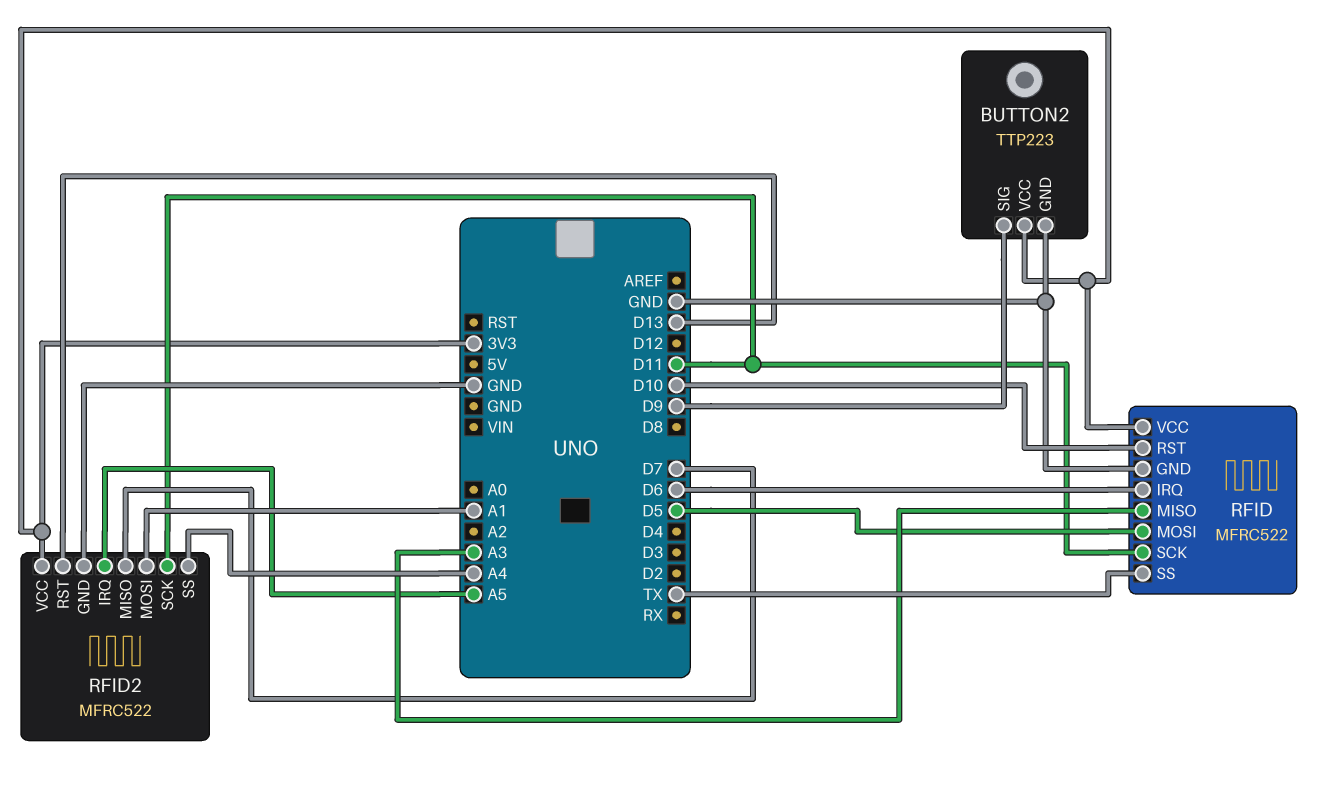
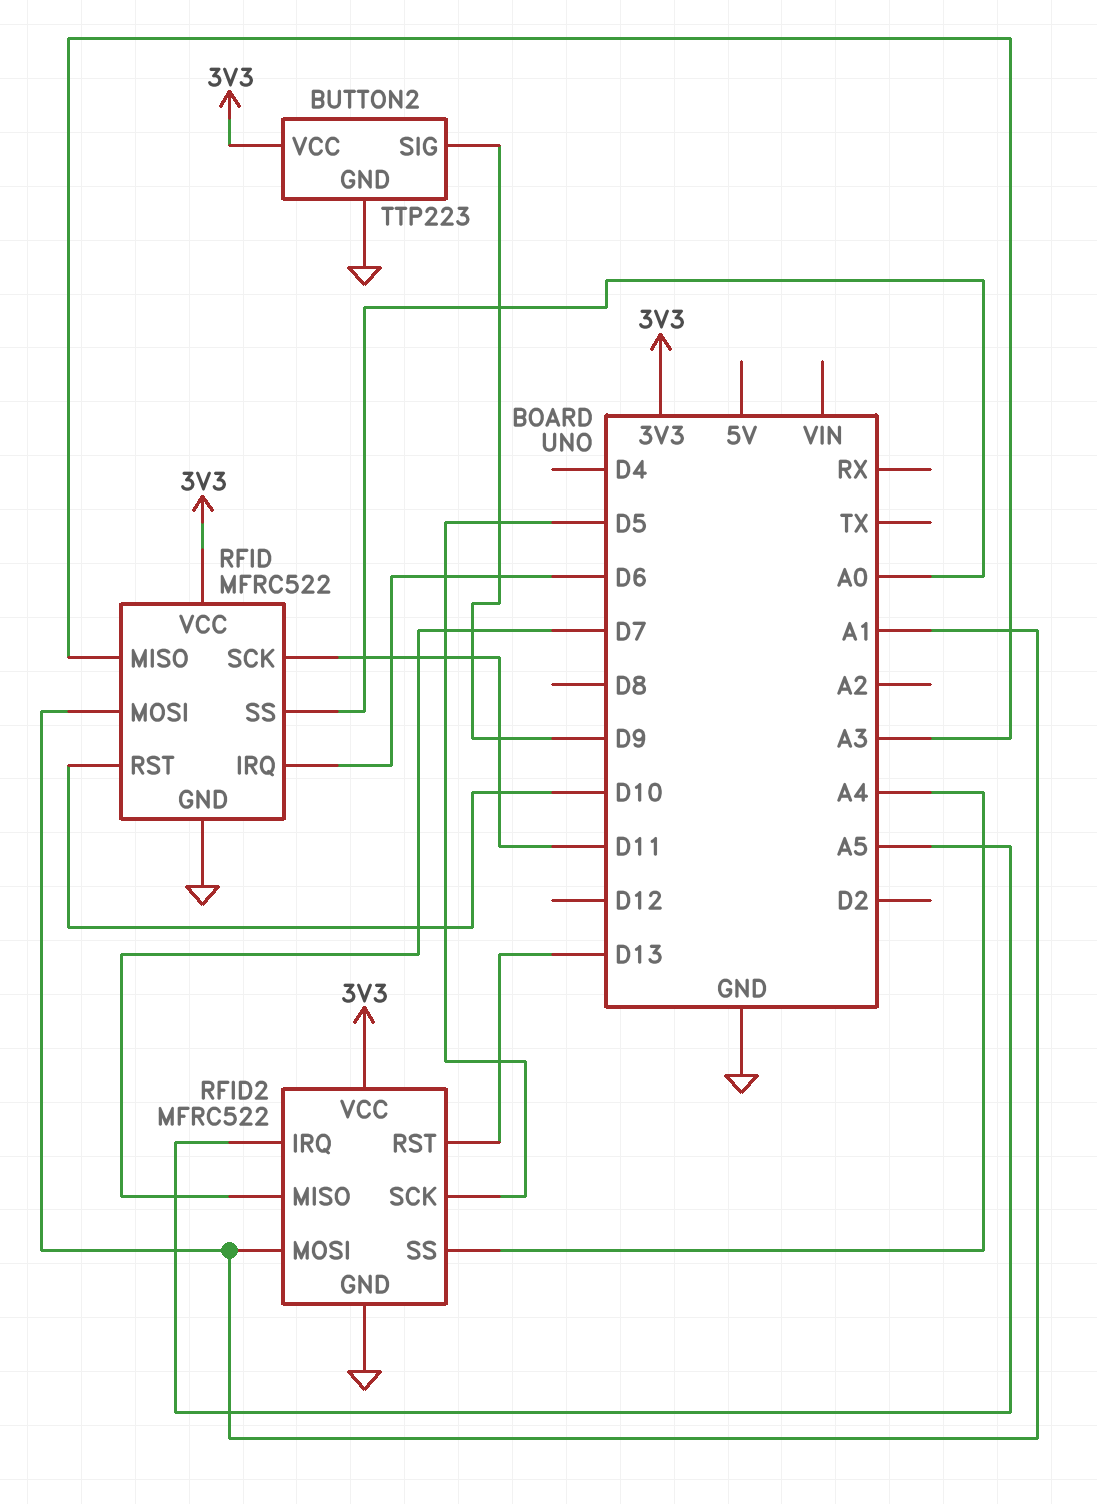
RFID pin MOSI: D5 -> A1
RFID pin SS: TX -> A0
RFID2 pin SCK: D11 -> D5

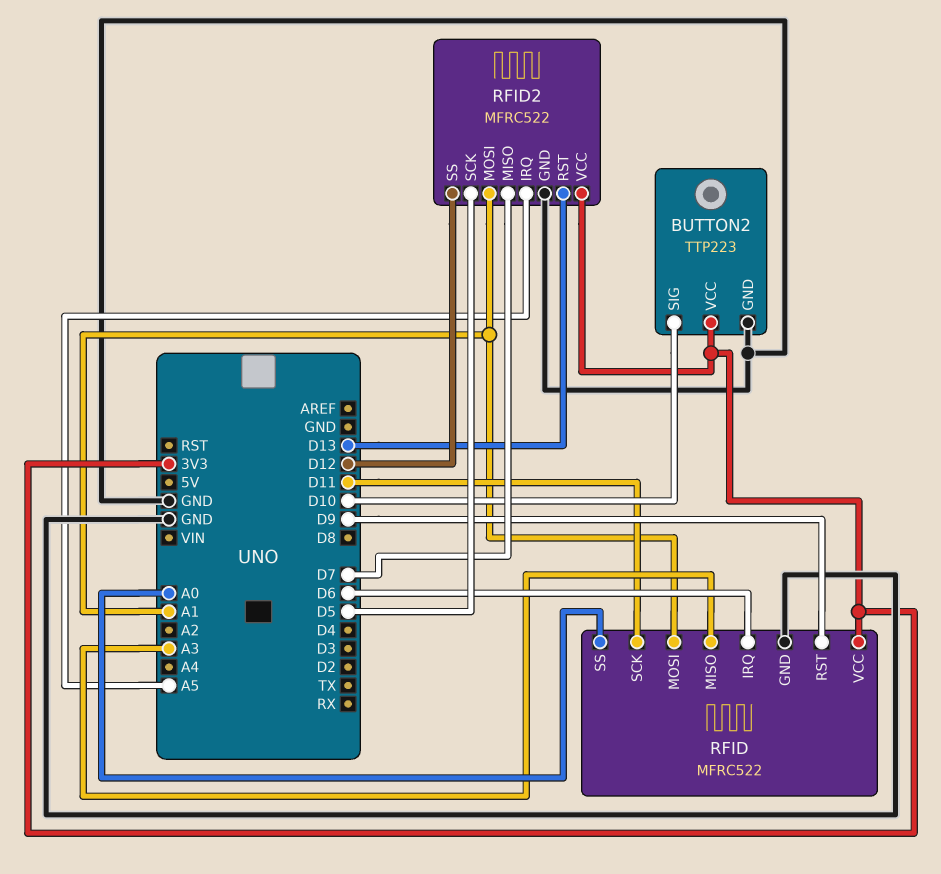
BUTTON2 pin SIG: D9 -> D10
RFID pin RST: D10 -> D9
RFID2 pin SS: A4 -> D12

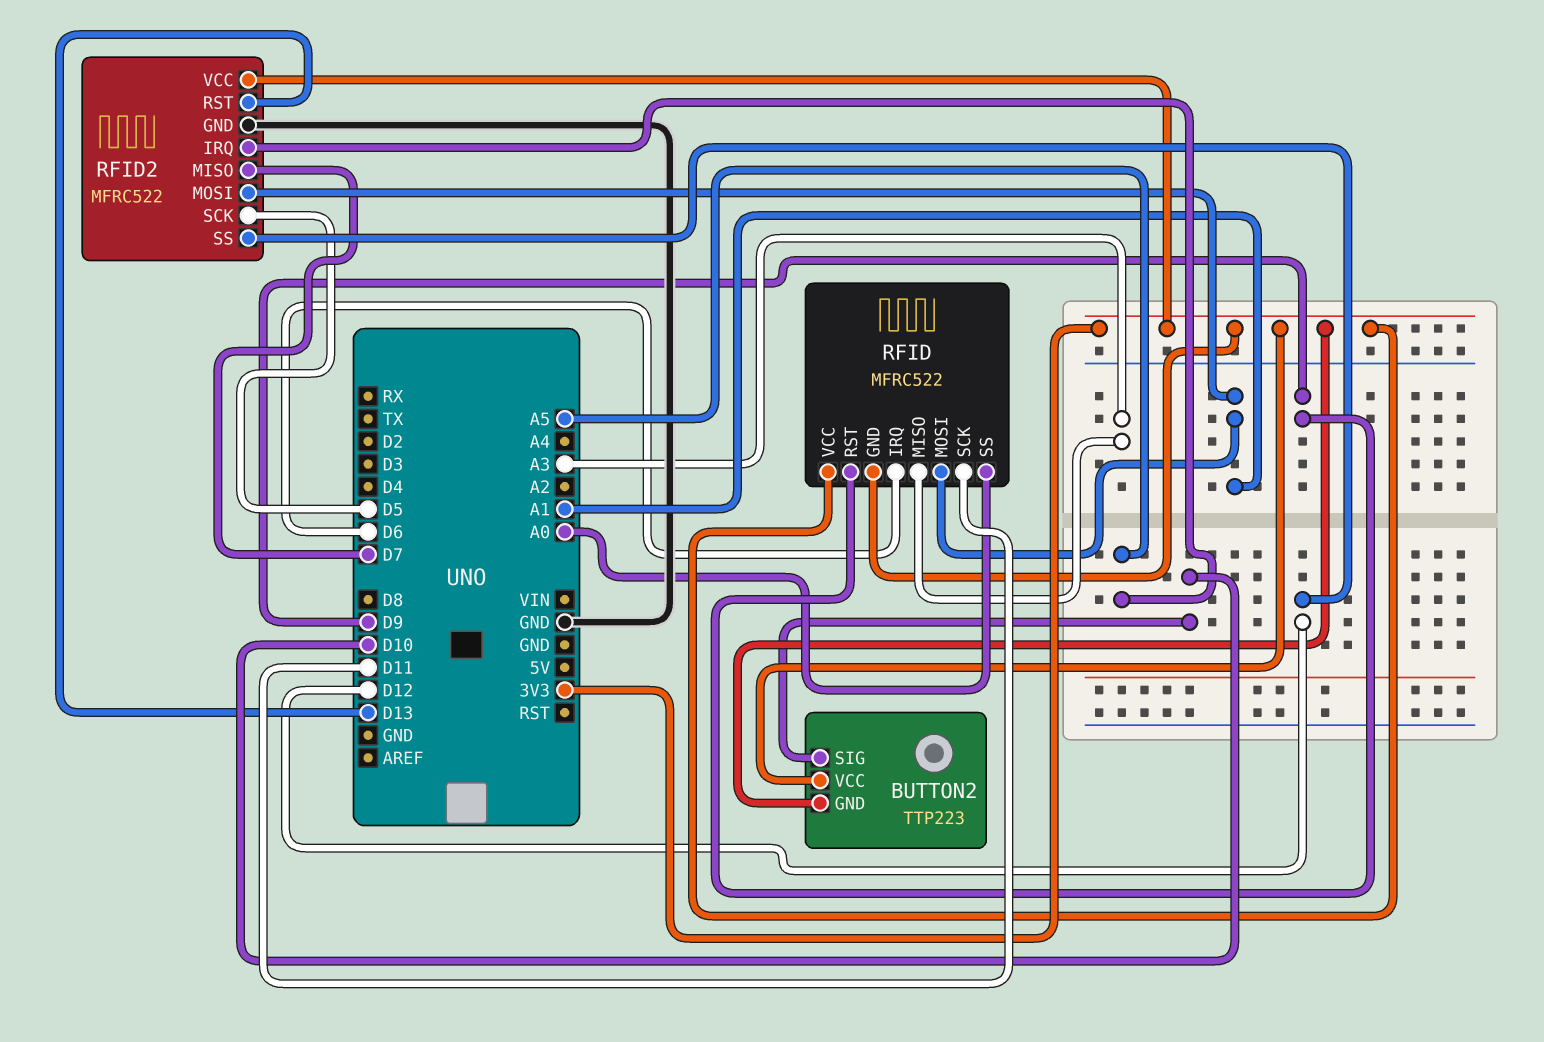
BUTTON2 pin GND: GND -> 3V3
RFID pin GND: GND -> 3V3

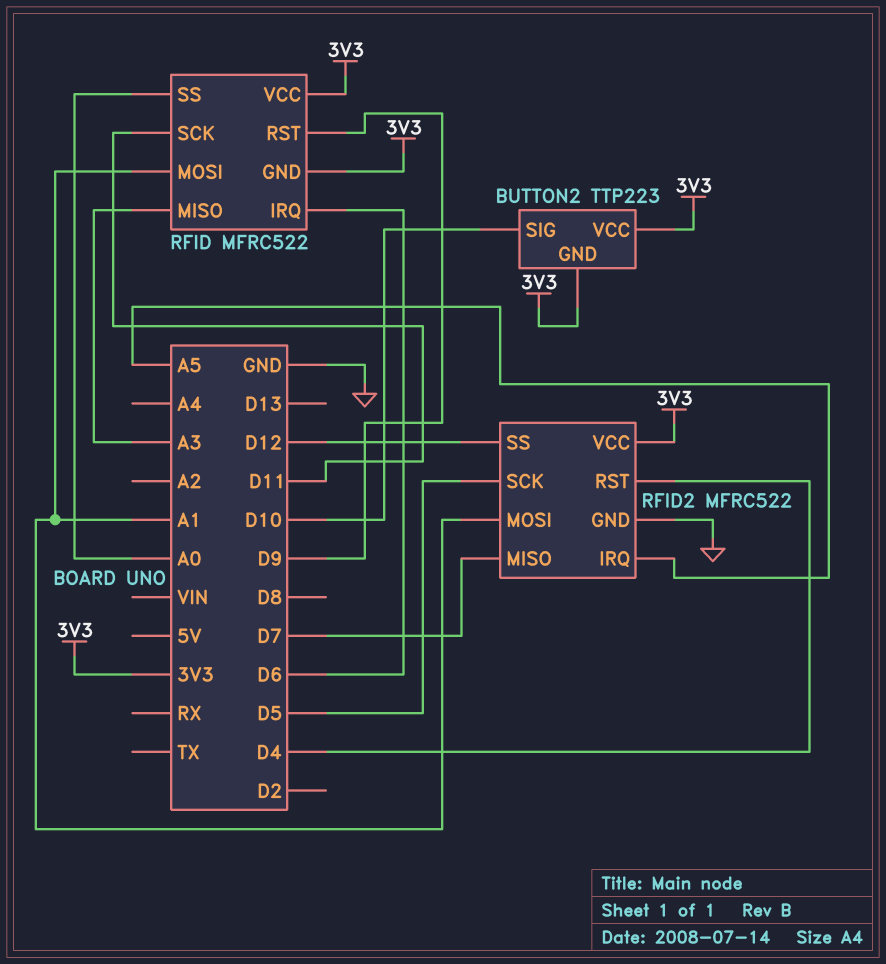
RFID2 pin RST: D13 -> D4

